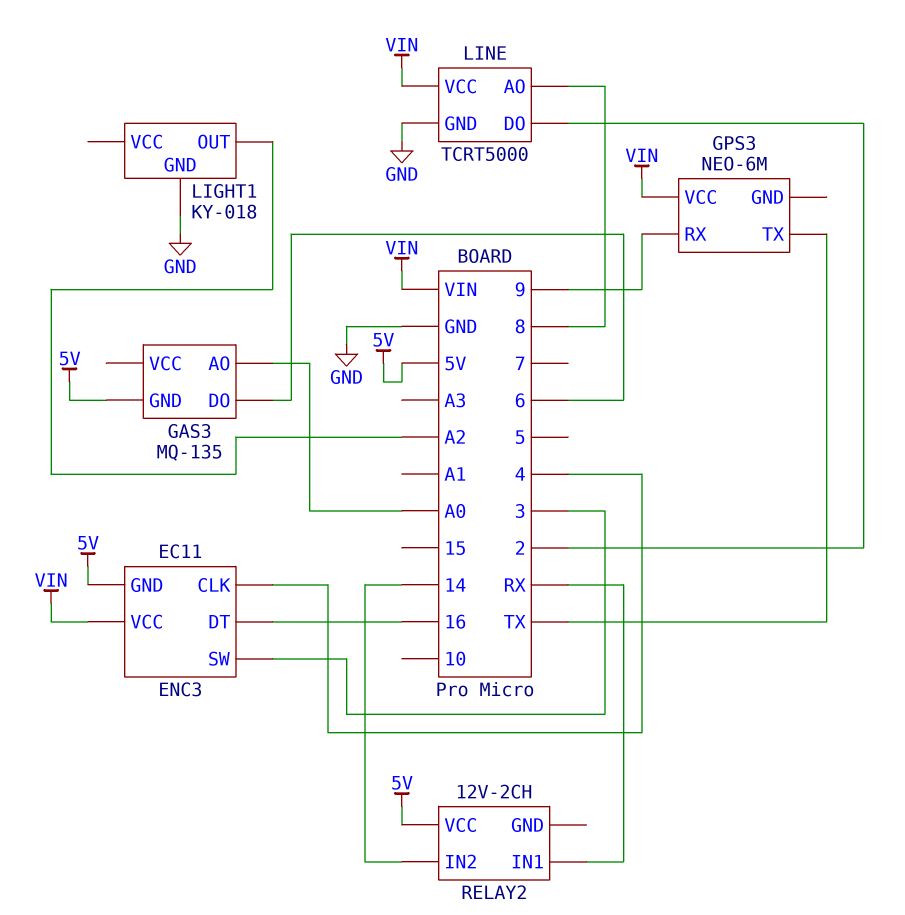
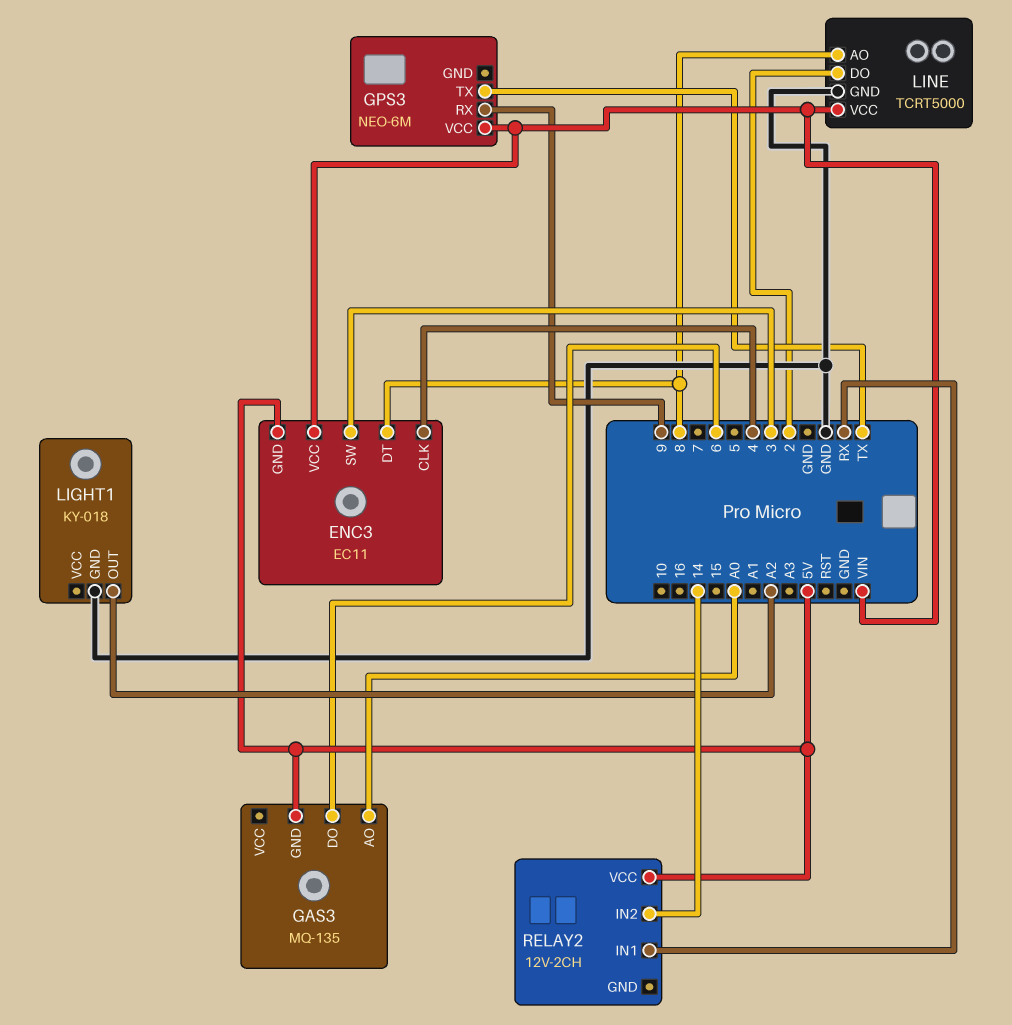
ENC3 pin DT: 16 -> 8

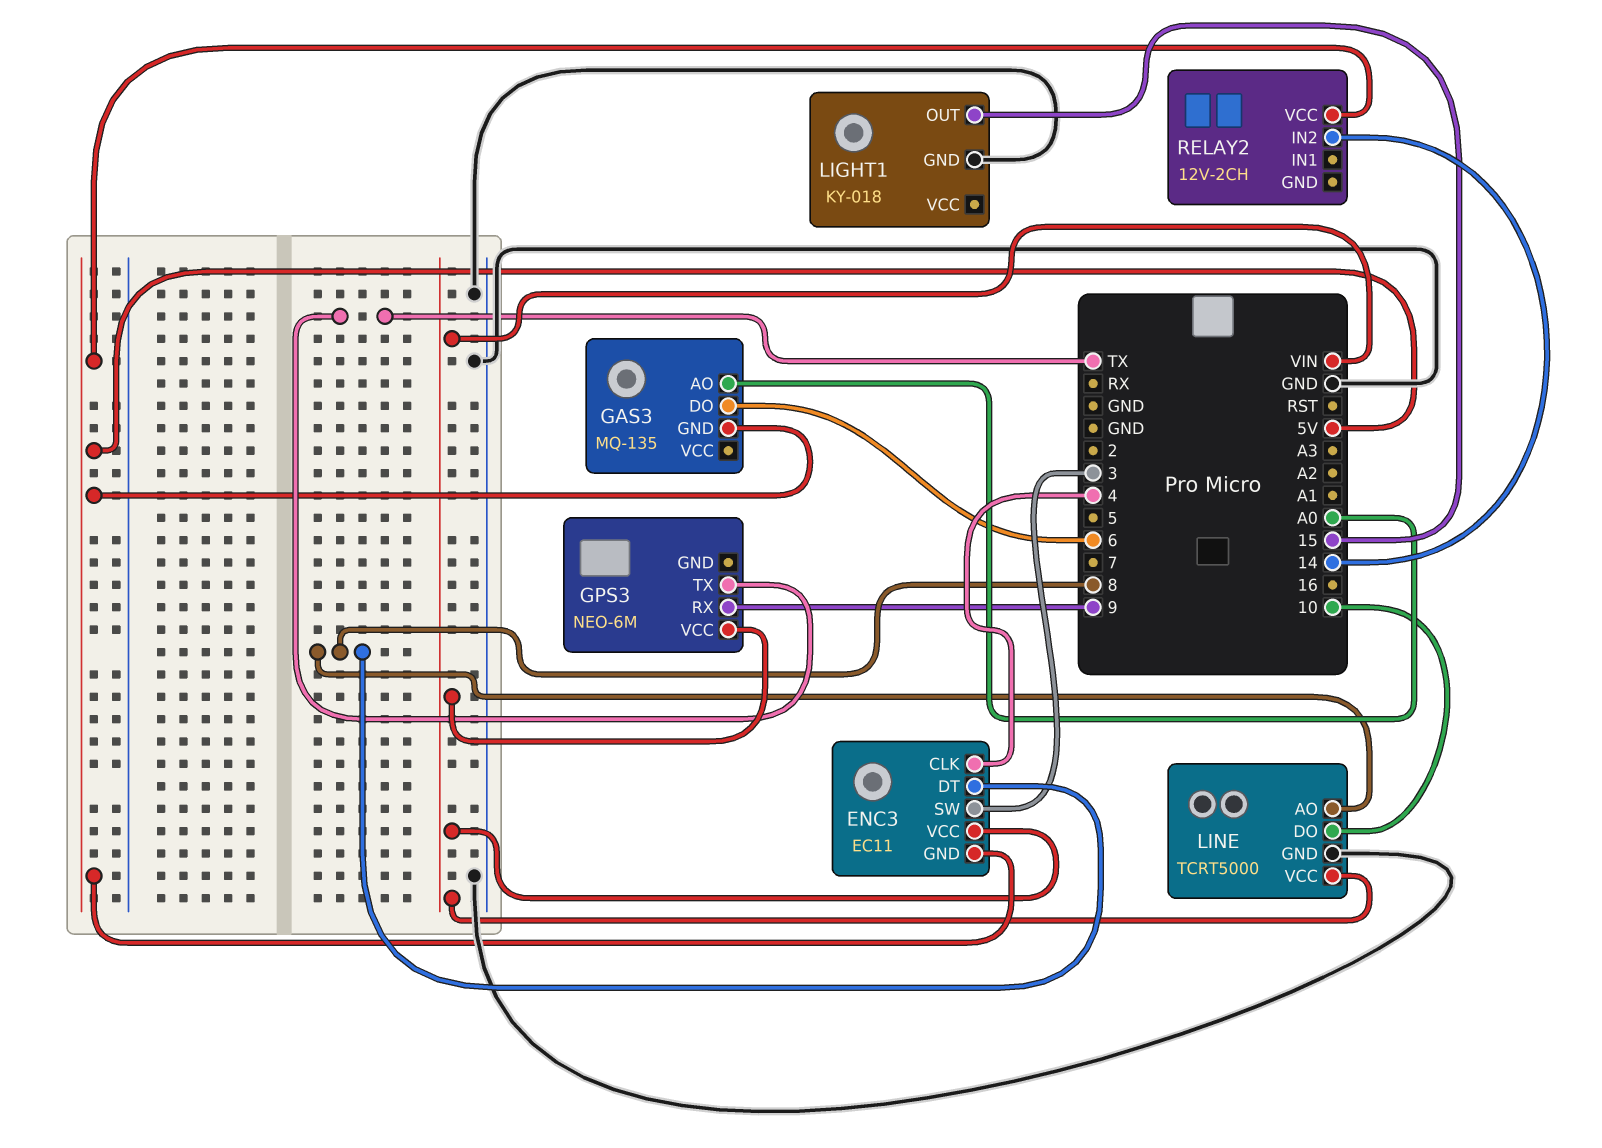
LIGHT1 pin OUT: A2 -> 15
LINE pin DO: 2 -> 10
RELAY2 pin IN1: RX -> none

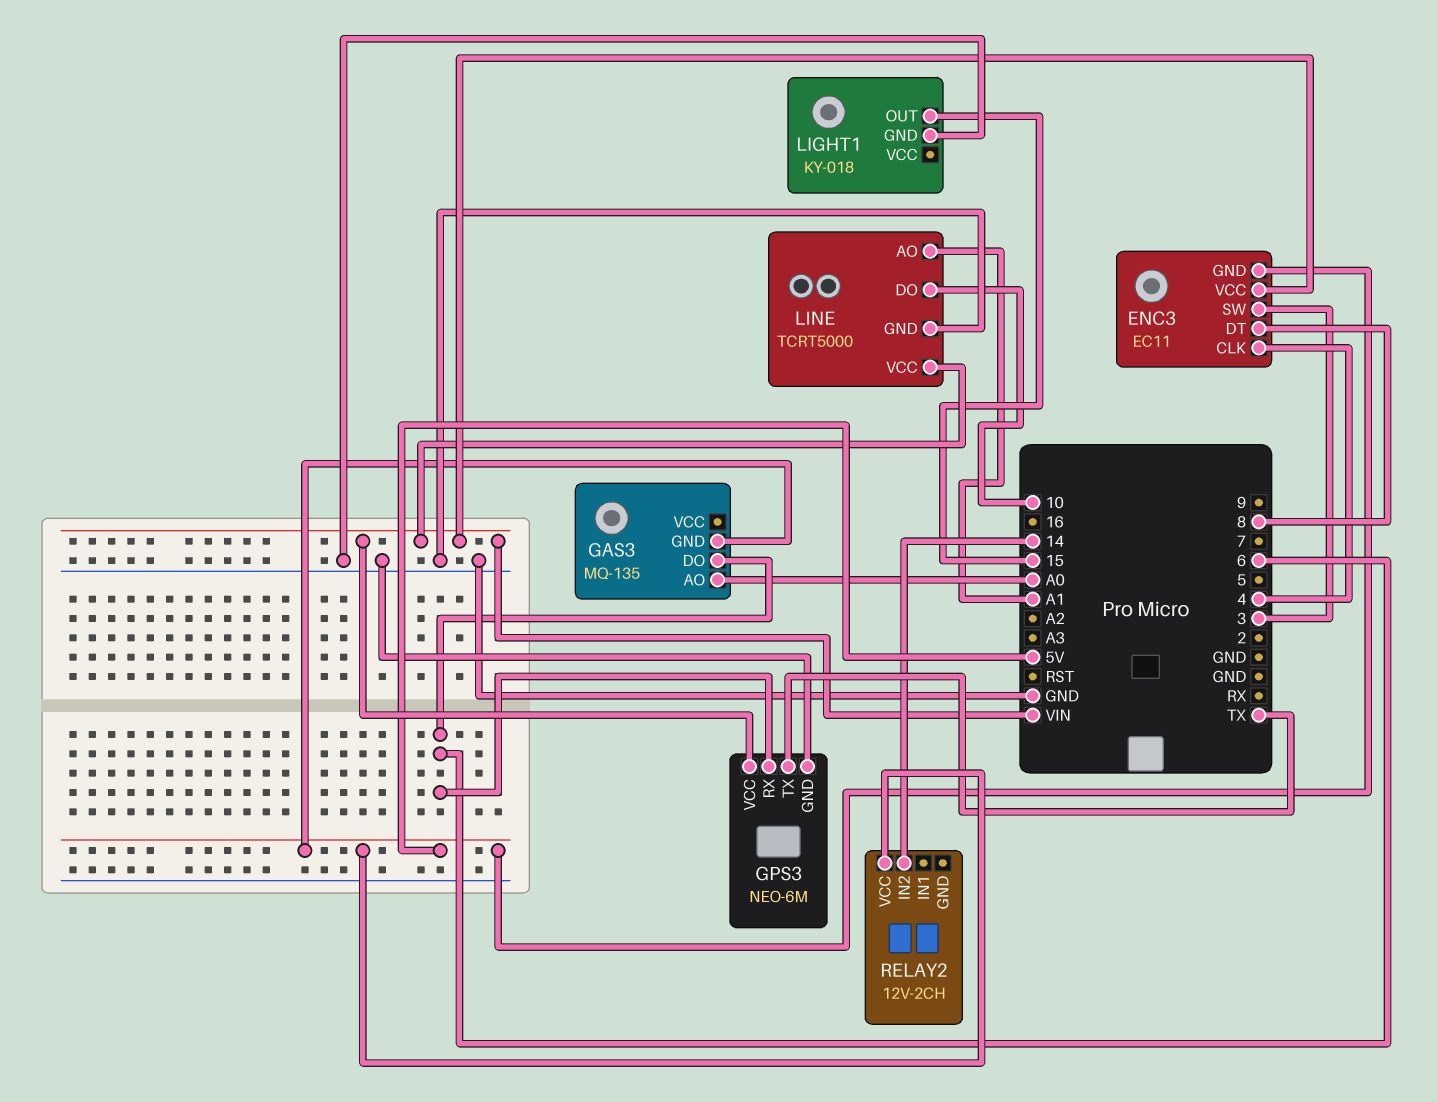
GPS3 pin GND: none -> GND
GPS3 pin RX: 9 -> 6
LINE pin AO: 8 -> A1

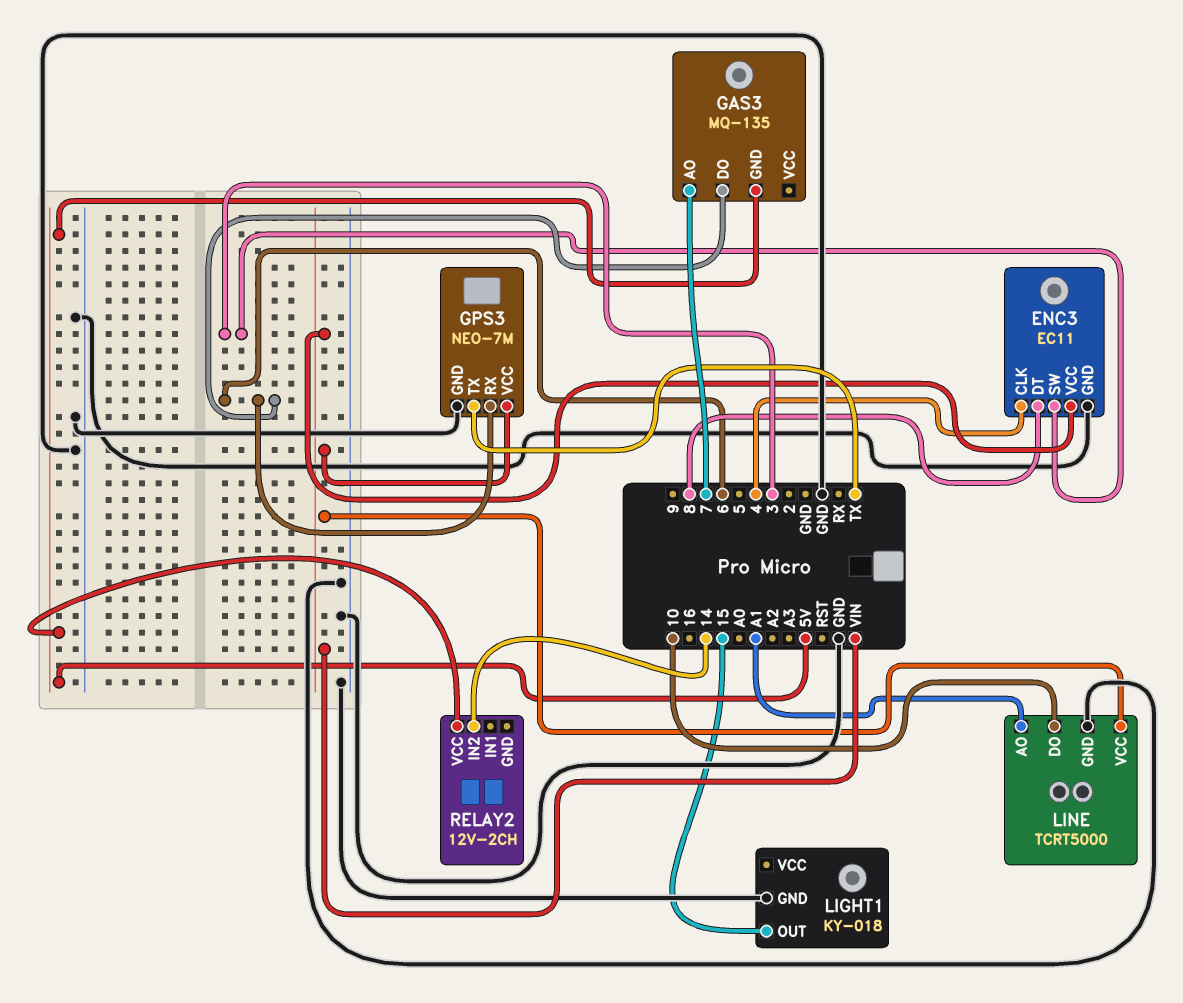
ENC3 pin GND: 5V -> GND
GAS3 pin AO: A0 -> 7
GPS3: NEO-6M -> NEO-7M

